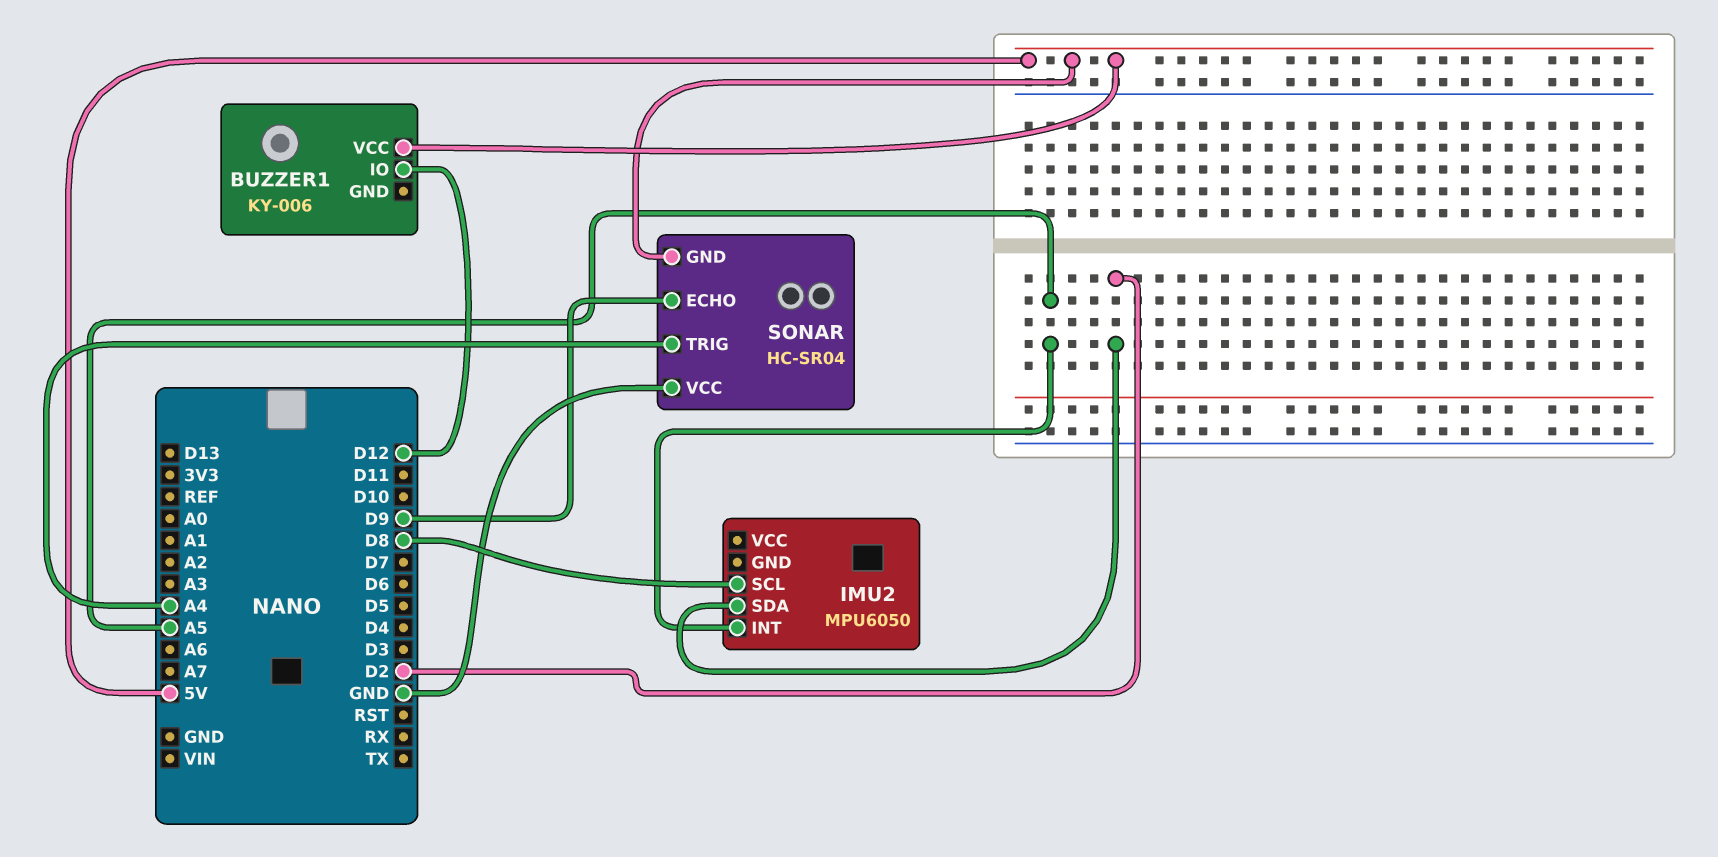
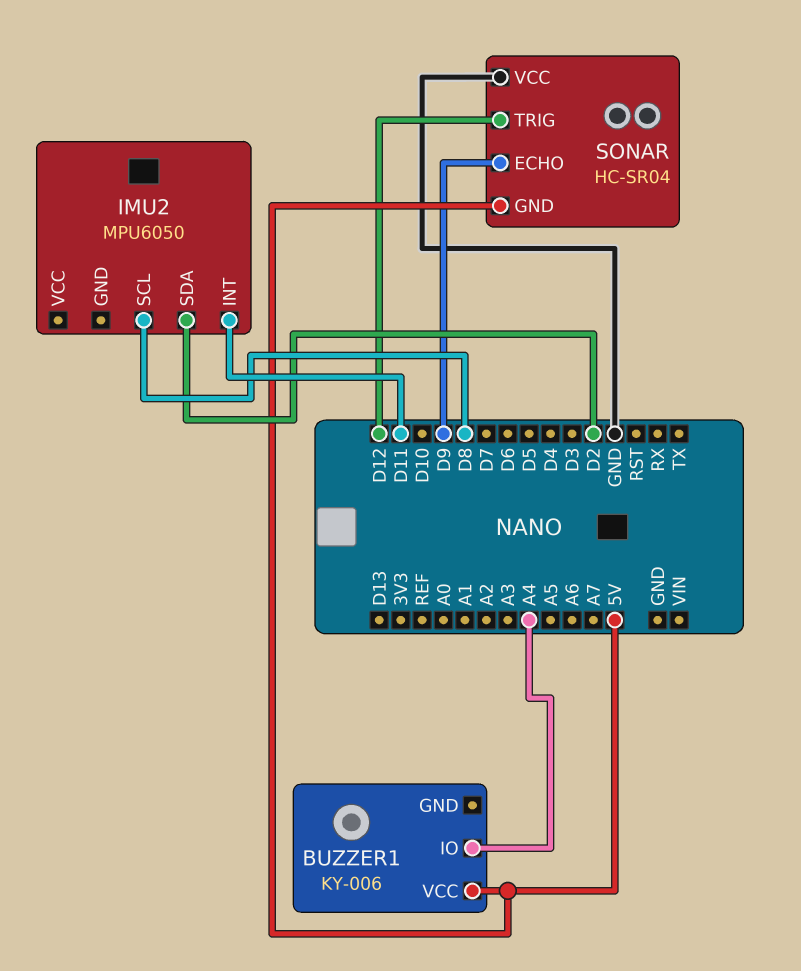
BUZZER1 pin IO: D12 -> A4
IMU2 pin INT: A5 -> D11
SONAR pin TRIG: A4 -> D12

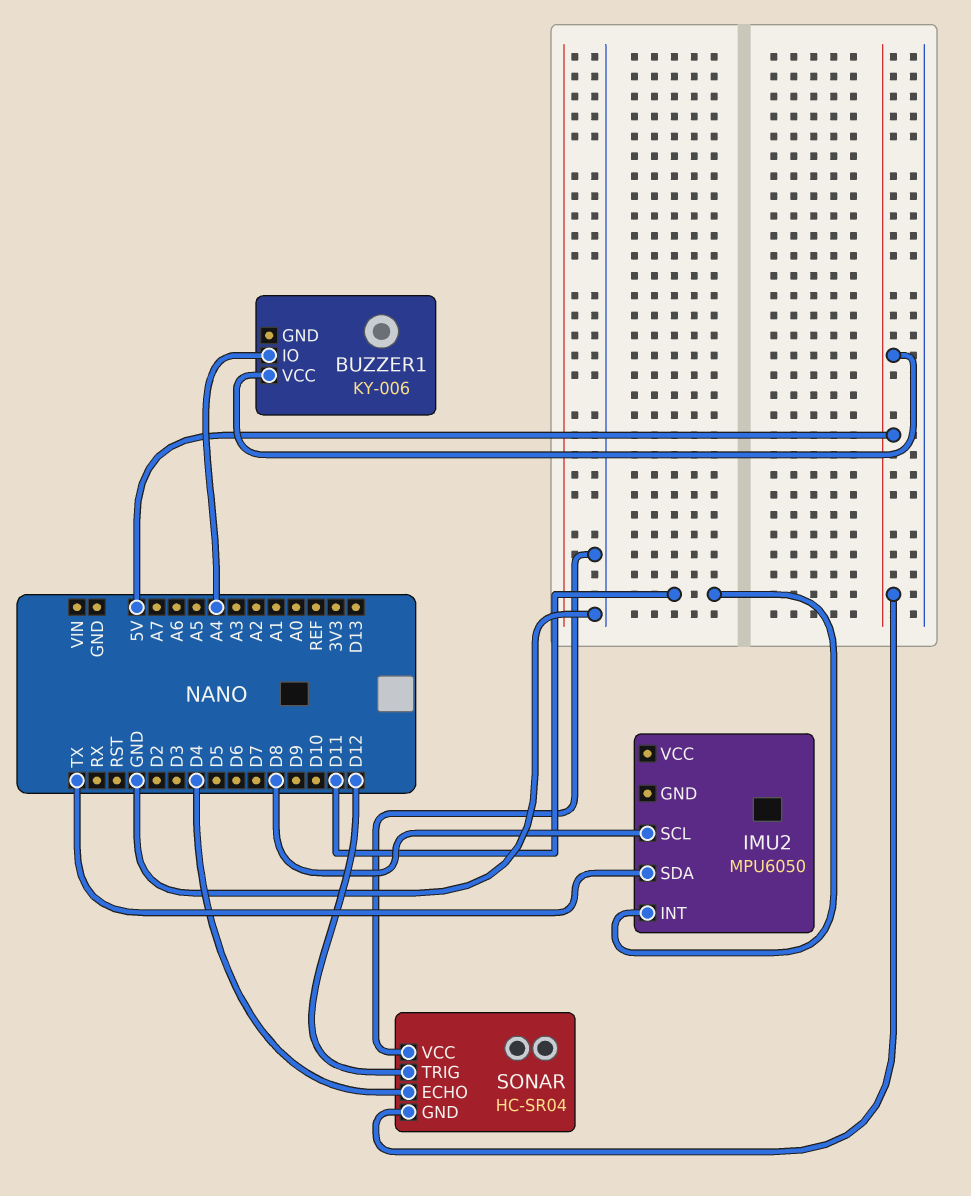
IMU2 pin SDA: D2 -> TX
SONAR pin ECHO: D9 -> D4

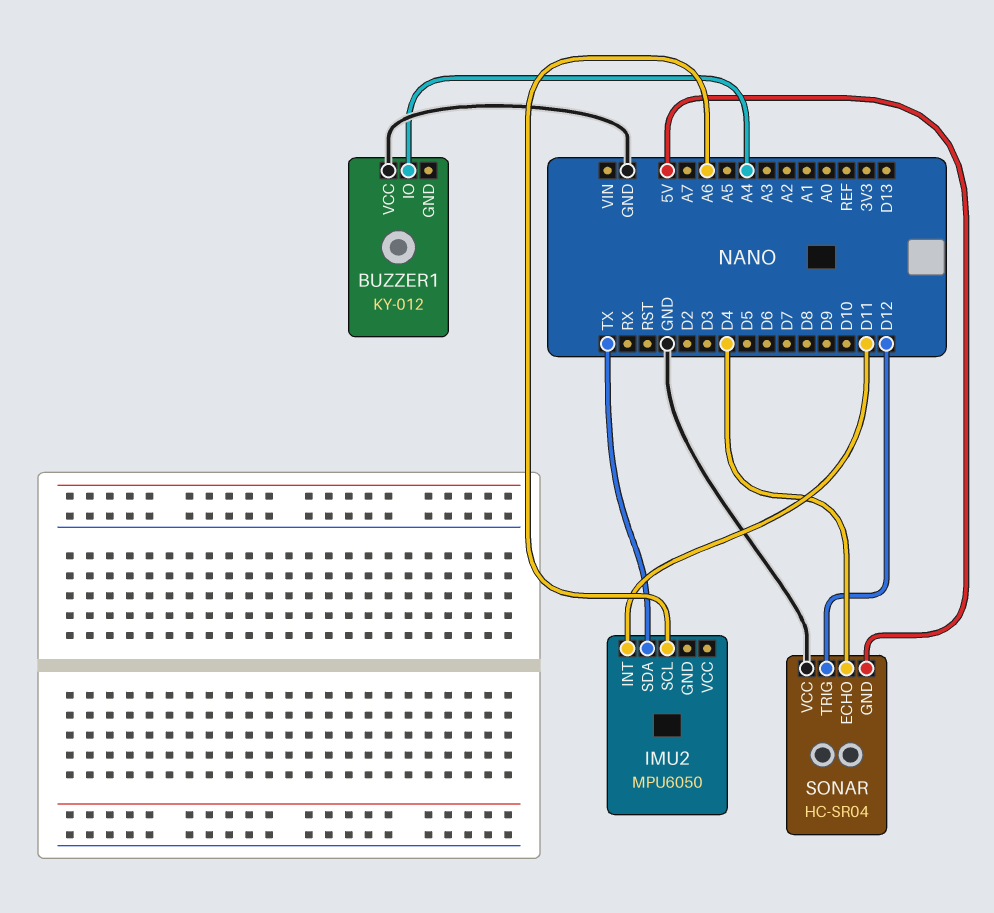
BUZZER1: KY-006 -> KY-012
BUZZER1 pin VCC: 5V -> GND
IMU2 pin SCL: D8 -> A6

